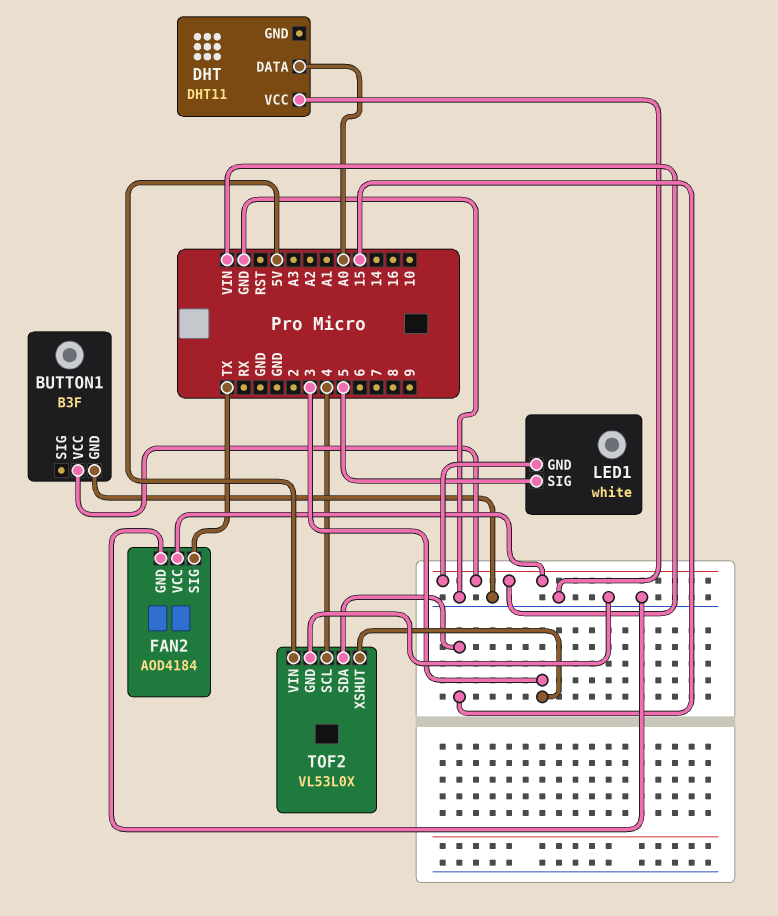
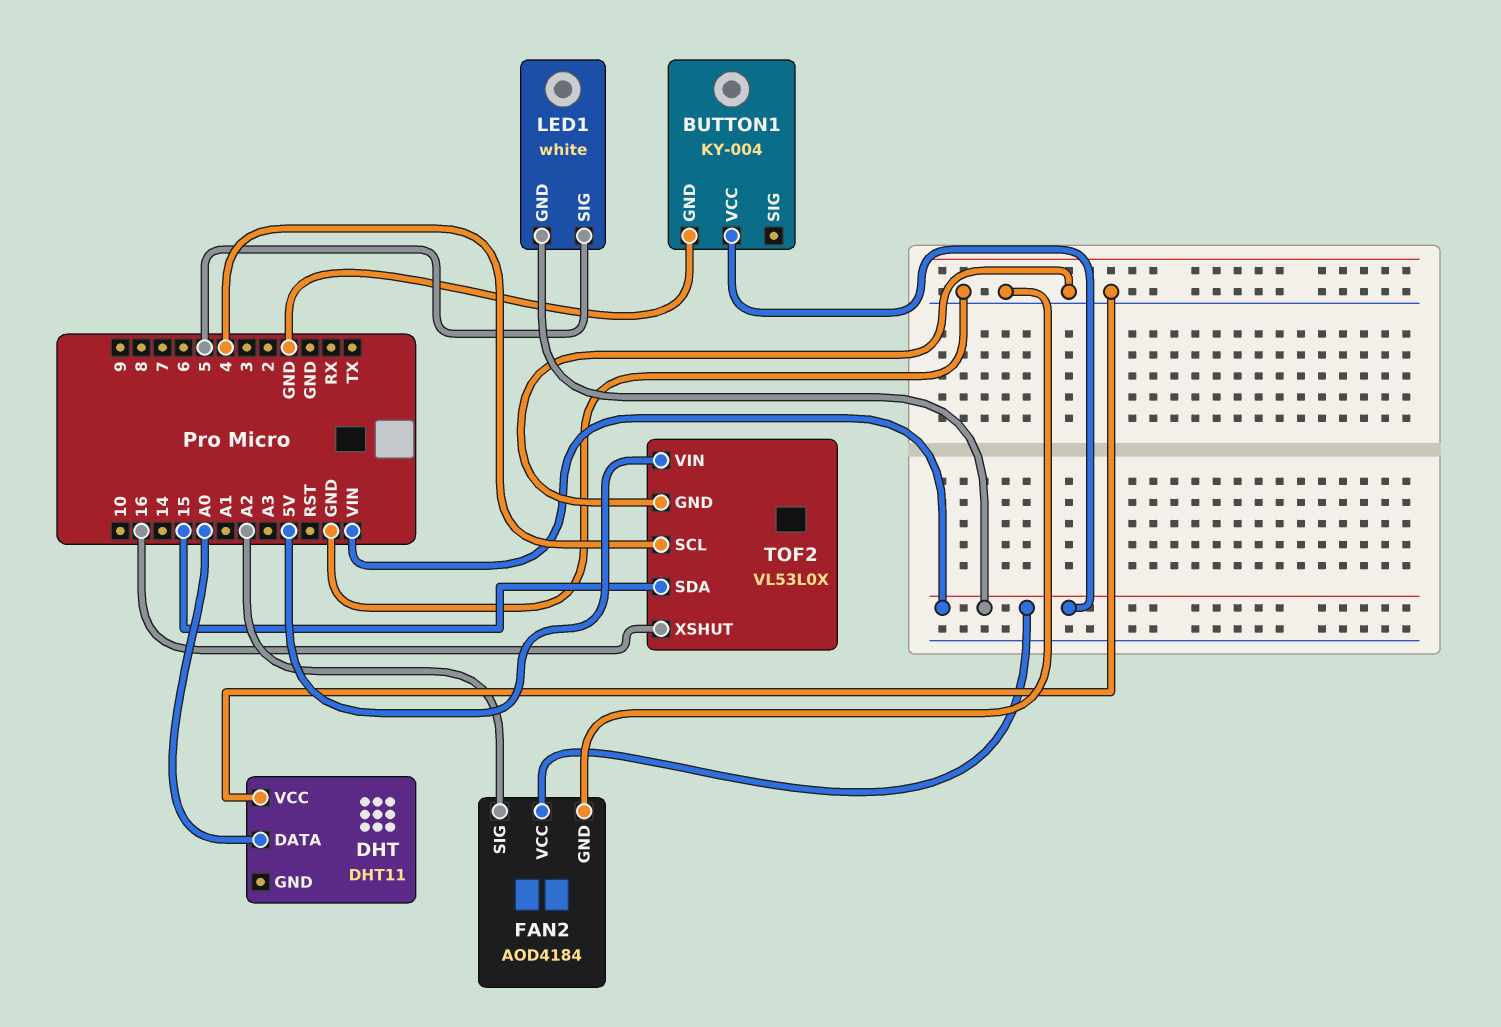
BUTTON1: B3F -> KY-004
FAN2 pin SIG: TX -> A2
TOF2 pin XSHUT: 3 -> 16

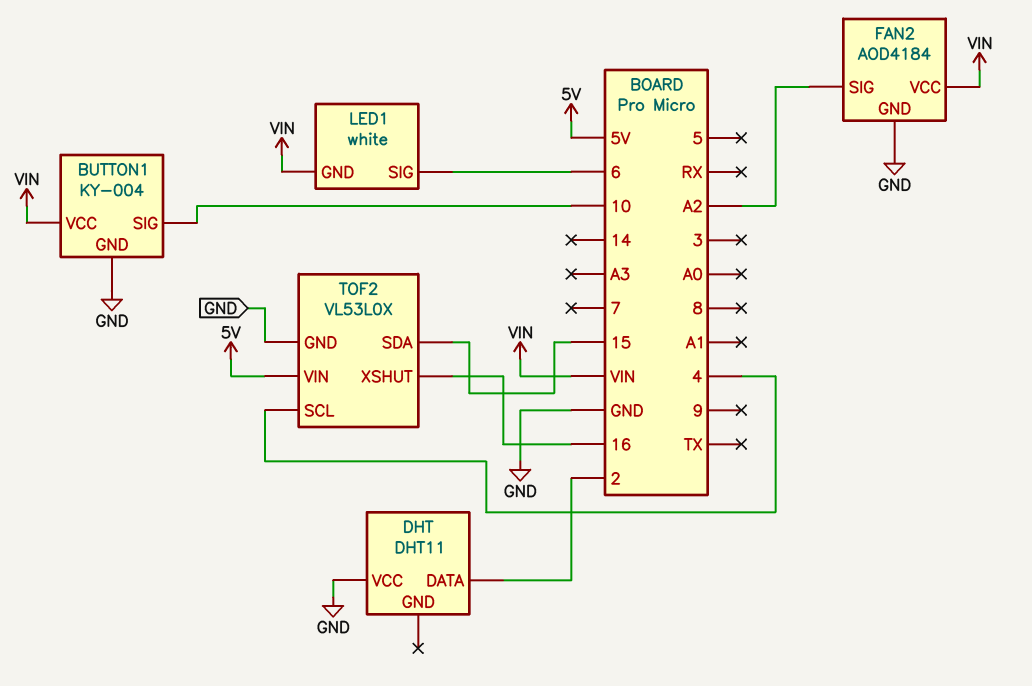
BUTTON1 pin SIG: none -> 10
DHT pin DATA: A0 -> 2
LED1 pin SIG: 5 -> 6

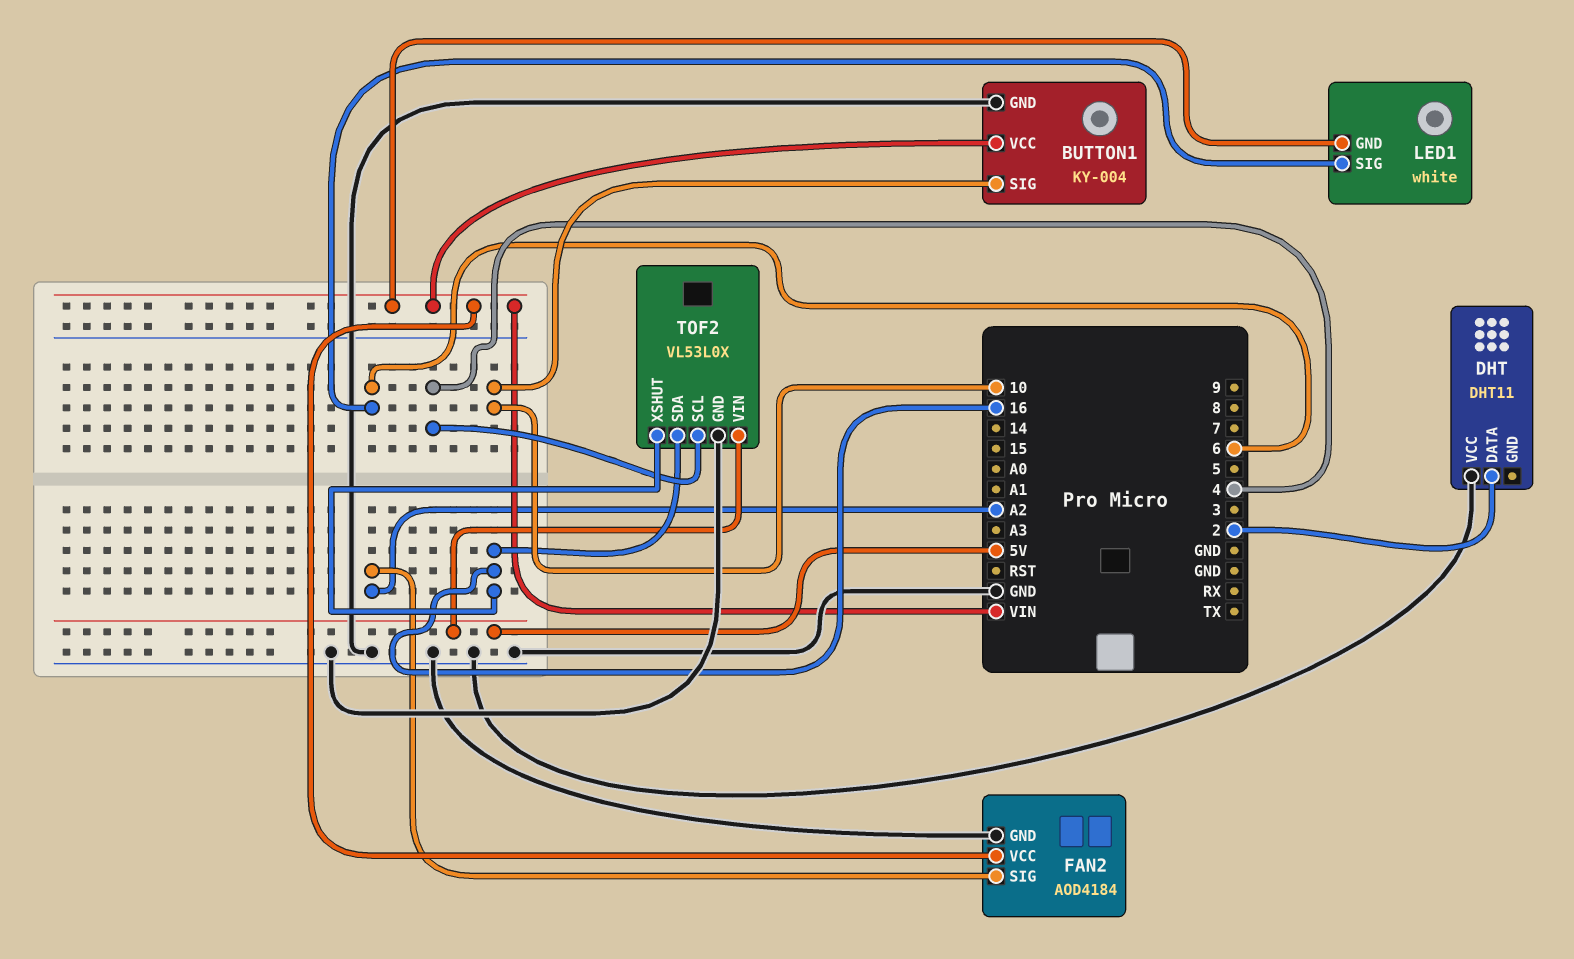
TOF2 pin SDA: 15 -> 16

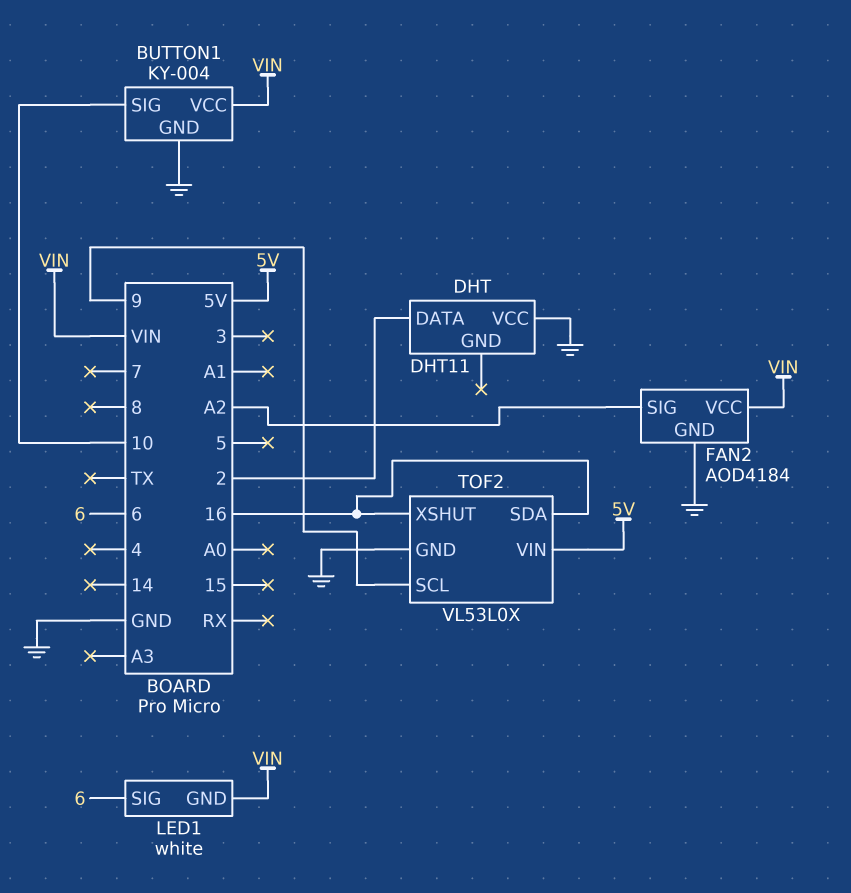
TOF2 pin SCL: 4 -> 9

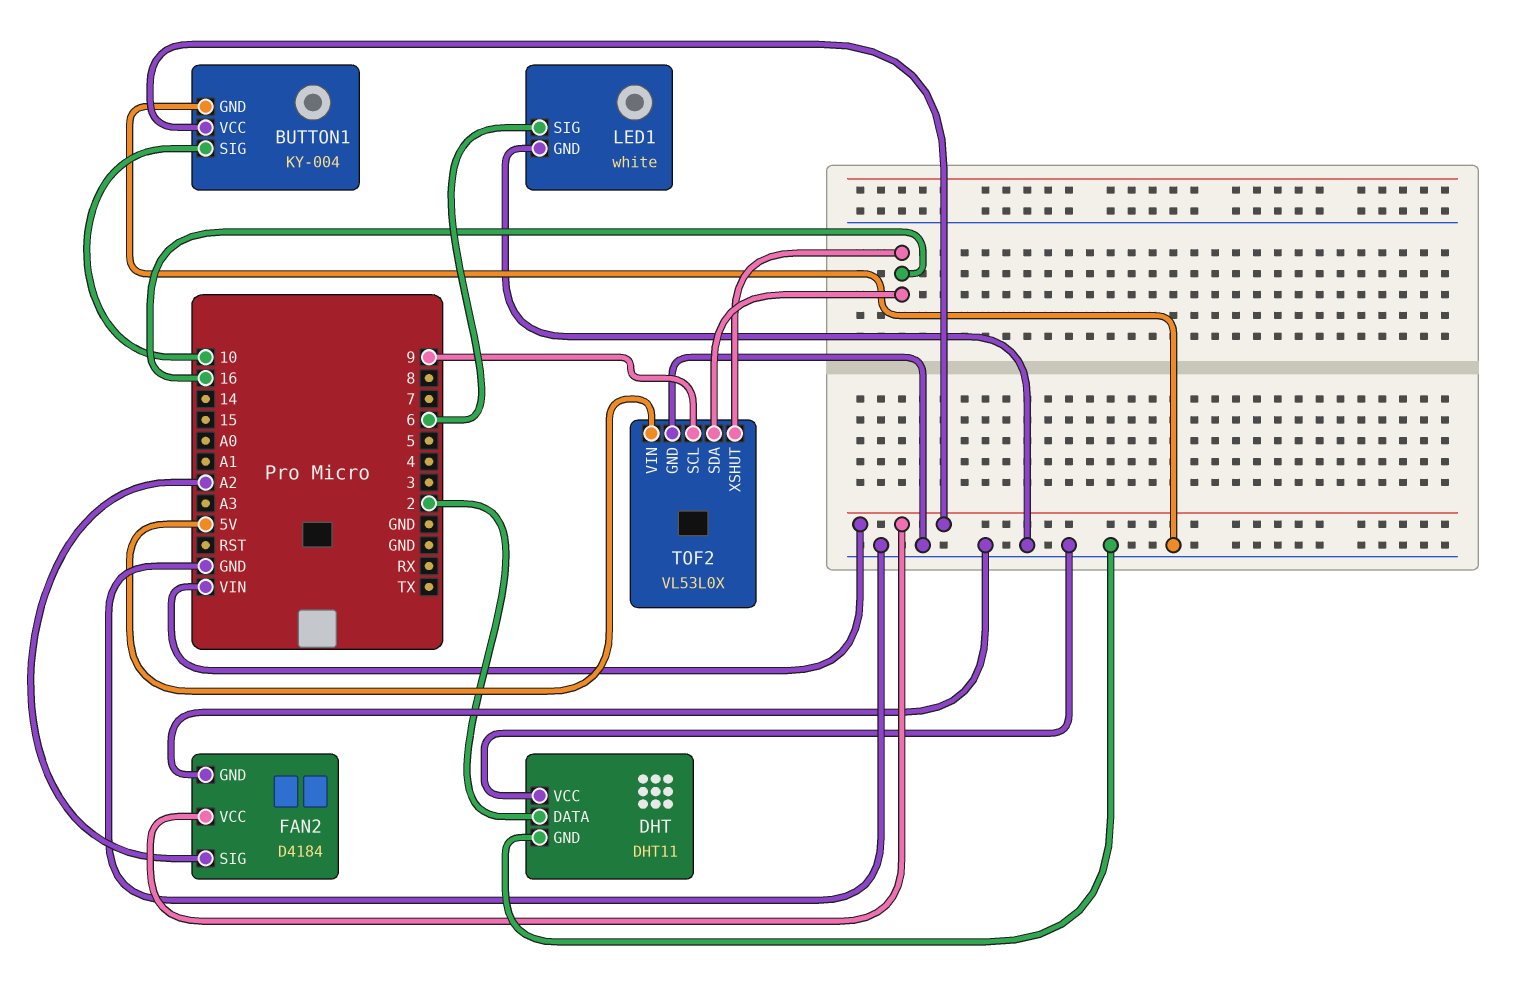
DHT pin GND: none -> GND
FAN2: AOD4184 -> D4184
LED1 pin GND: VIN -> GND

